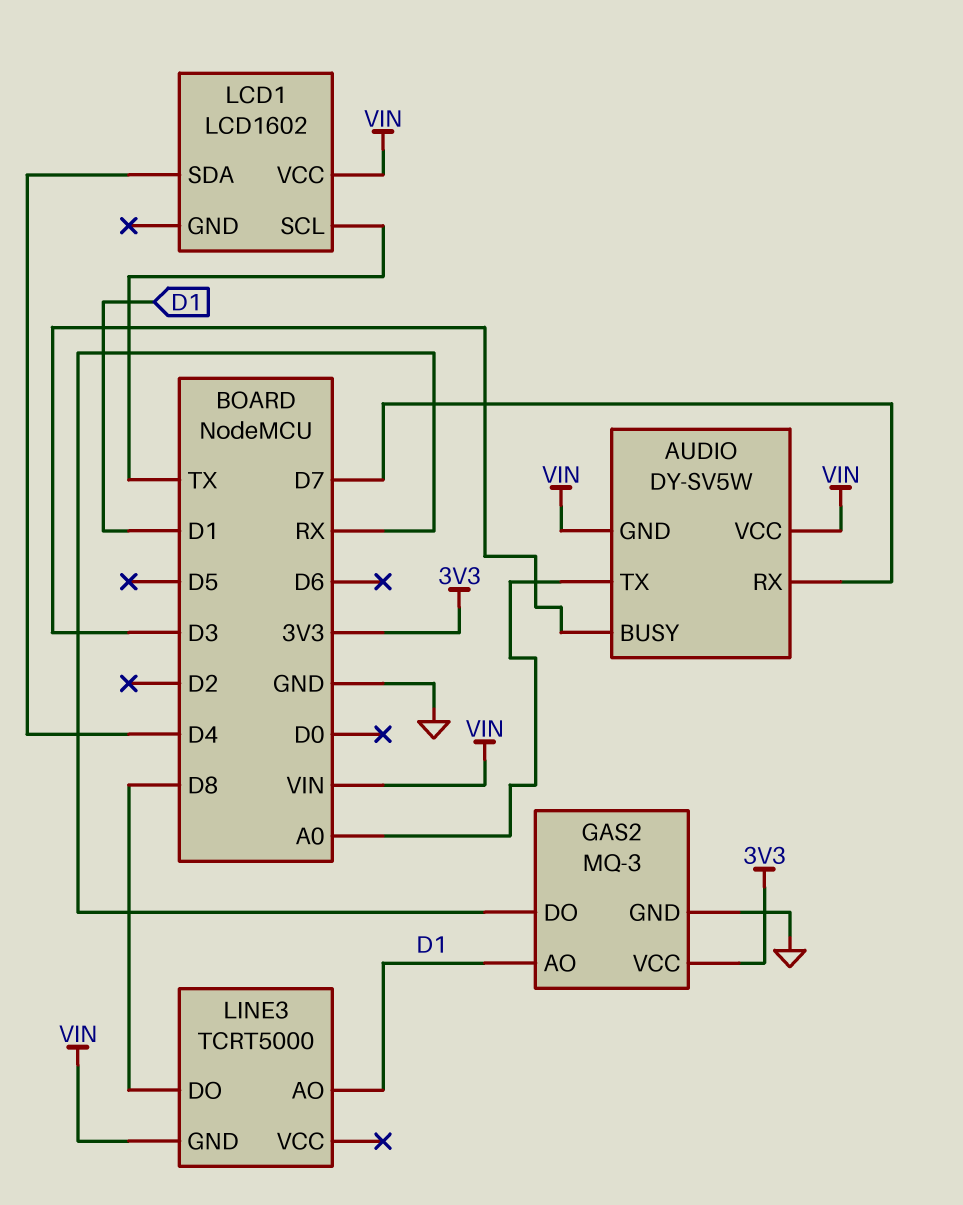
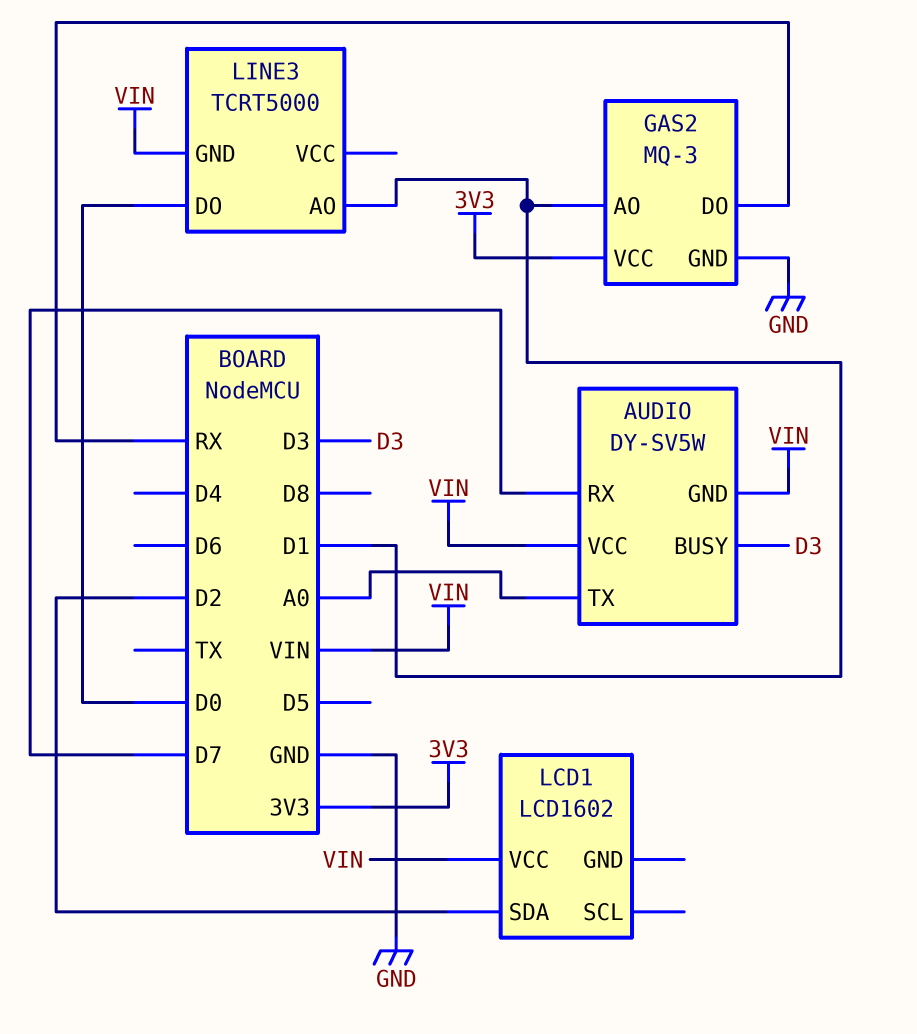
LCD1 pin SCL: TX -> none
LCD1 pin SDA: D4 -> D2
LINE3 pin DO: D8 -> D0

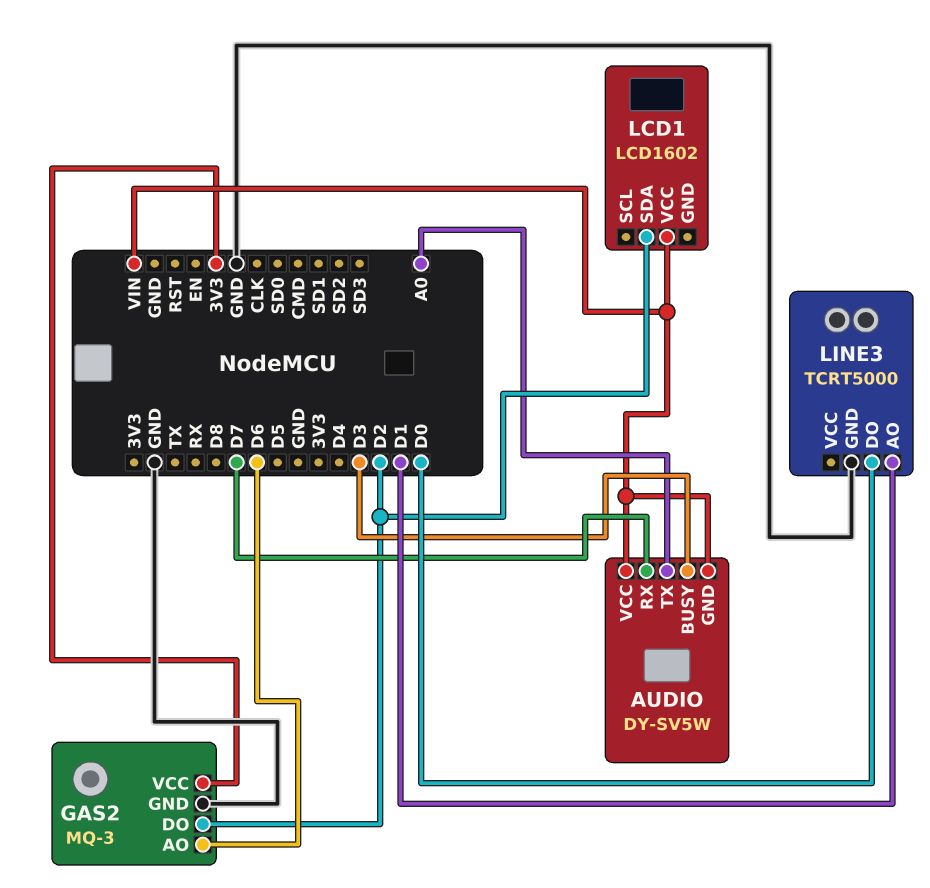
GAS2 pin AO: D1 -> D6
GAS2 pin DO: RX -> D2
LINE3 pin GND: VIN -> GND

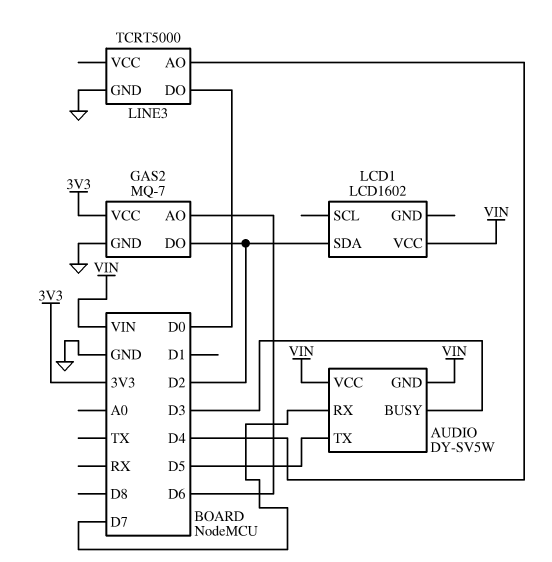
AUDIO pin TX: A0 -> D5
GAS2: MQ-3 -> MQ-7
LINE3 pin AO: D1 -> D4

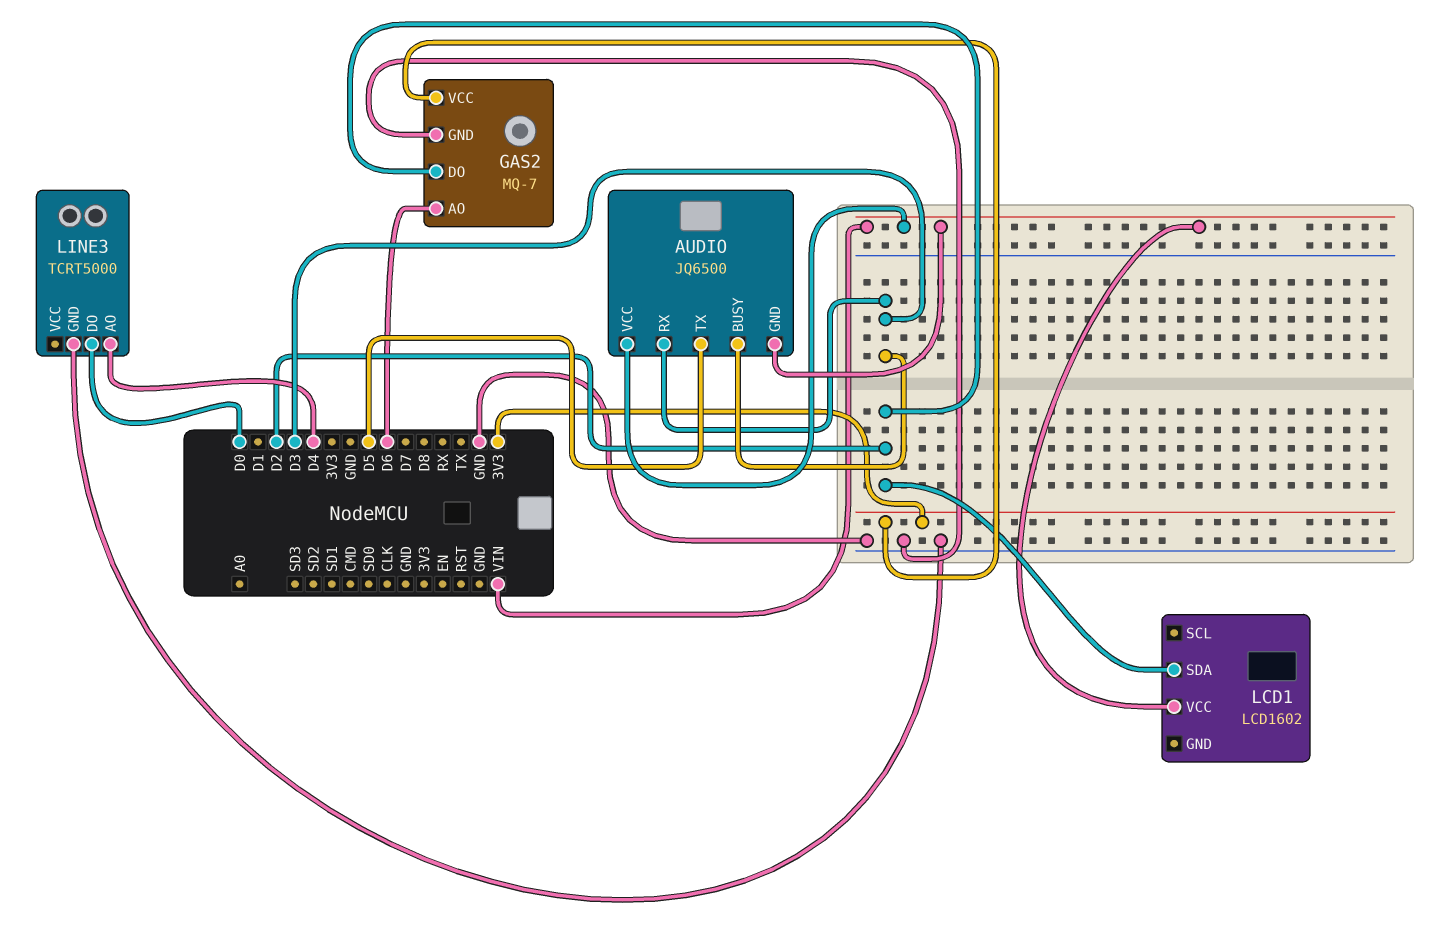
AUDIO: DY-SV5W -> JQ6500
AUDIO pin RX: D7 -> D3

